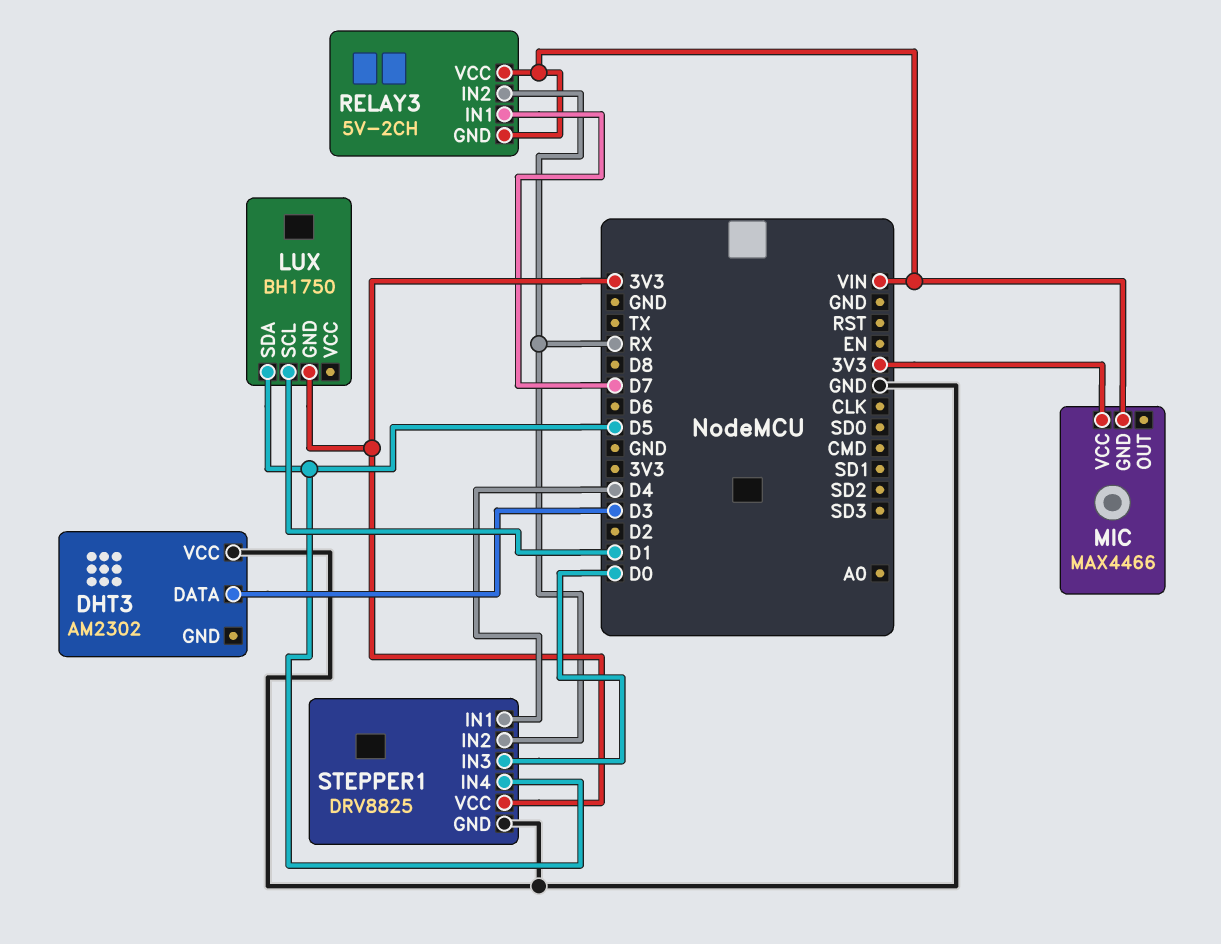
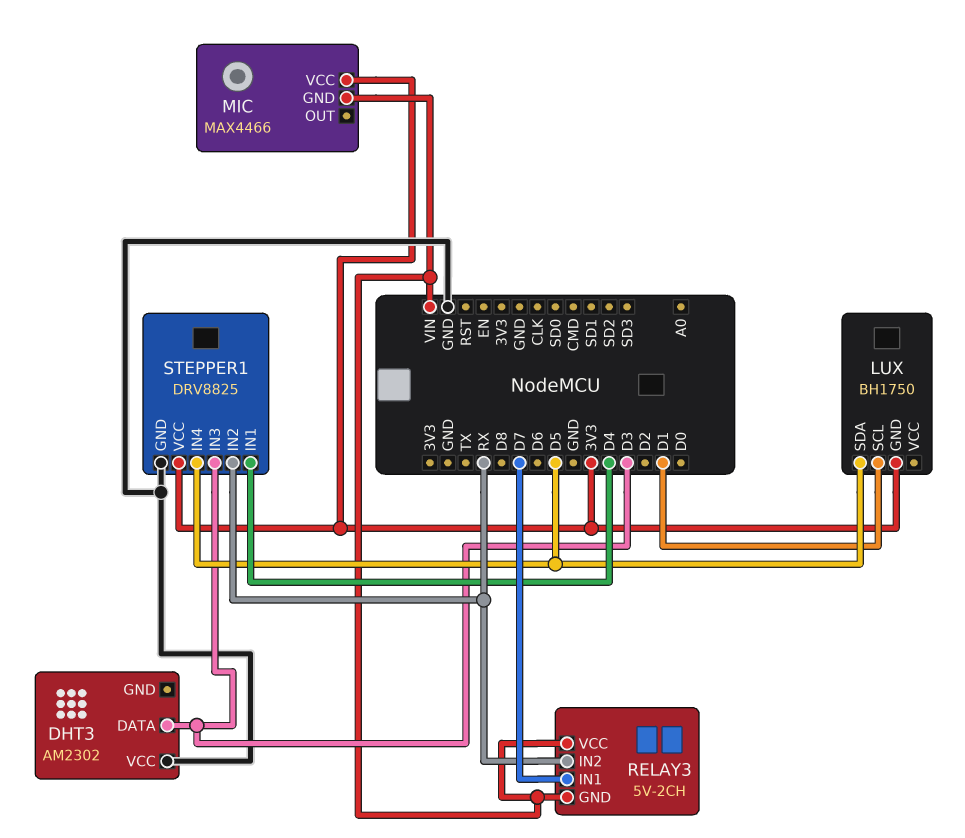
STEPPER1 pin IN3: D0 -> D3

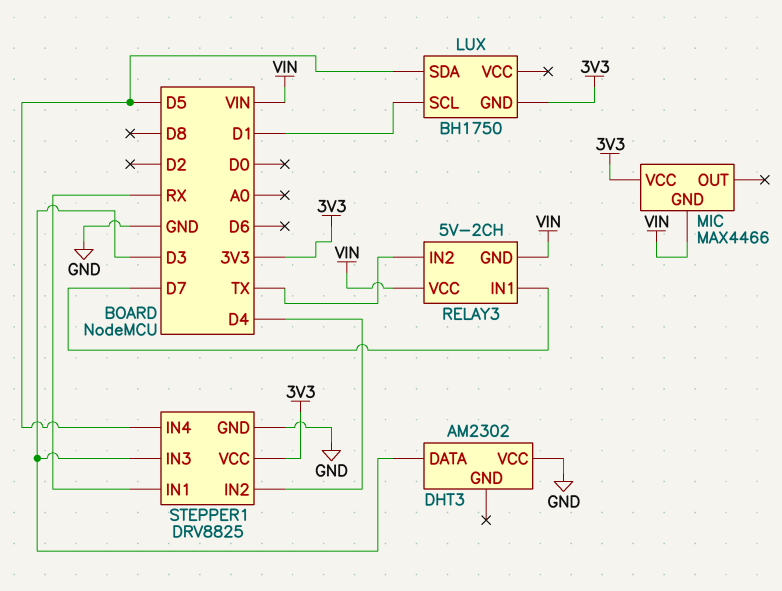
RELAY3 pin IN2: RX -> TX
STEPPER1 pin IN1: D4 -> RX
STEPPER1 pin IN2: RX -> D4

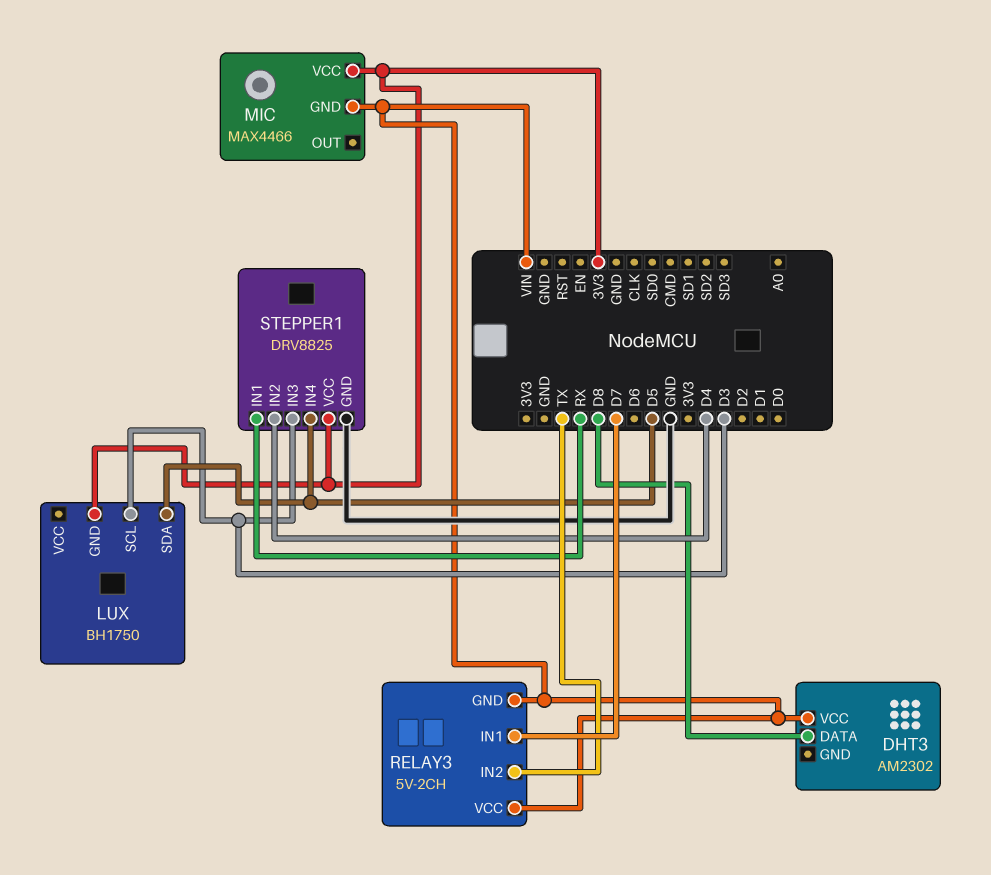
DHT3 pin DATA: D3 -> D8
DHT3 pin VCC: GND -> VIN
LUX pin SCL: D1 -> D3

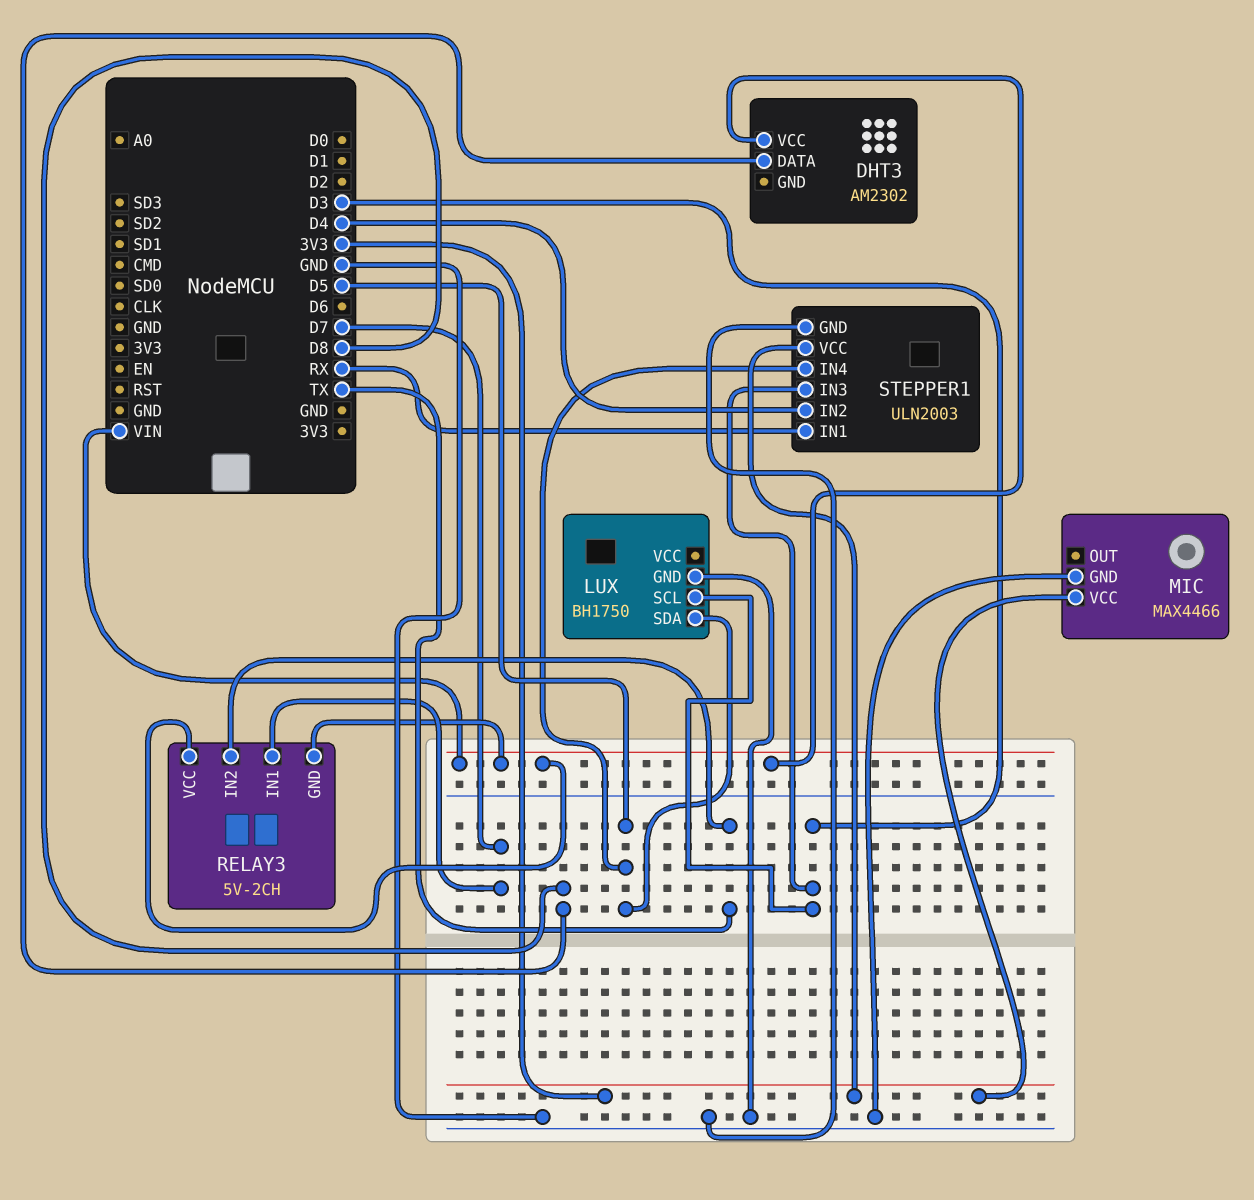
LUX pin GND: 3V3 -> GND
MIC pin GND: VIN -> GND
STEPPER1: DRV8825 -> ULN2003

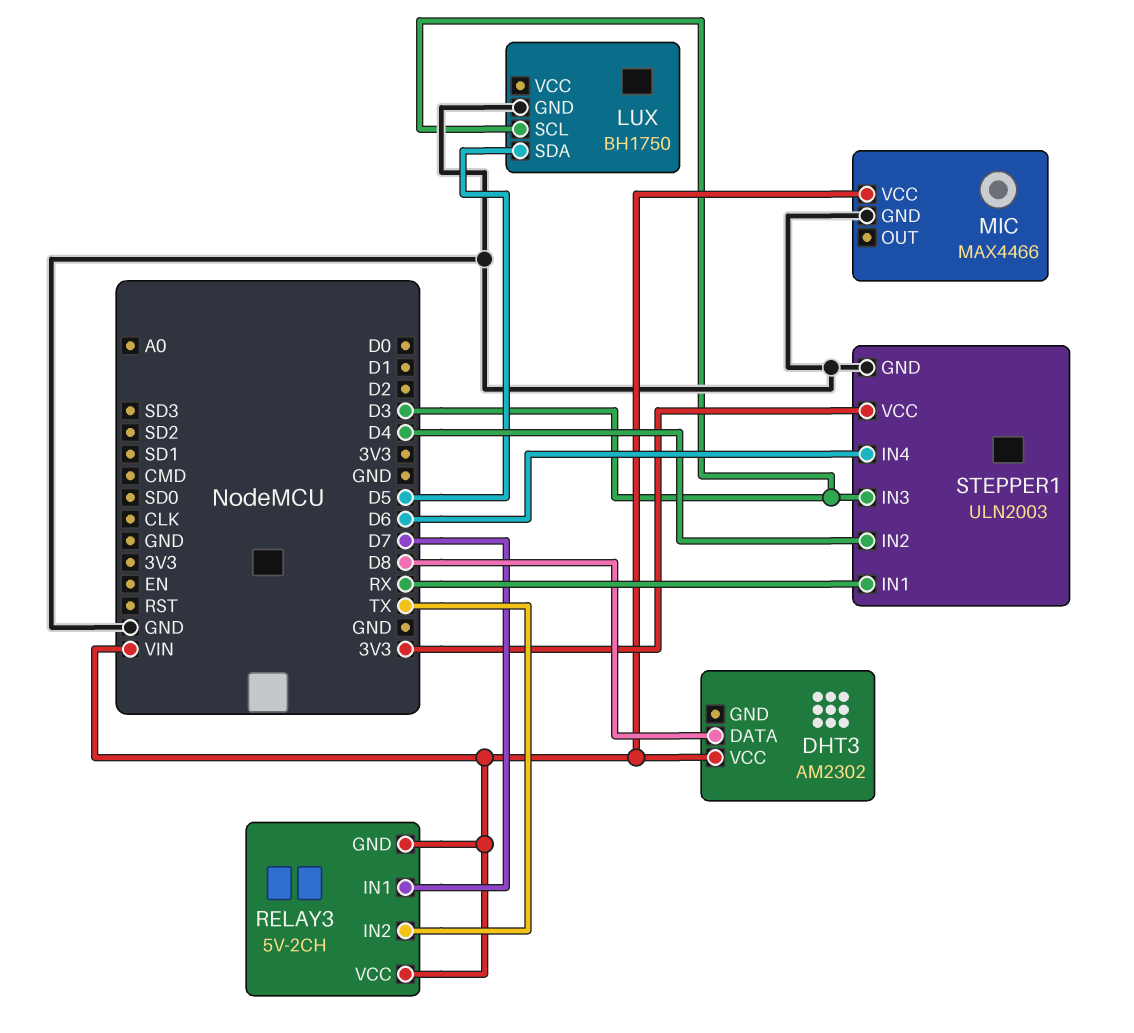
MIC pin VCC: 3V3 -> VIN
STEPPER1 pin IN4: D5 -> D6

